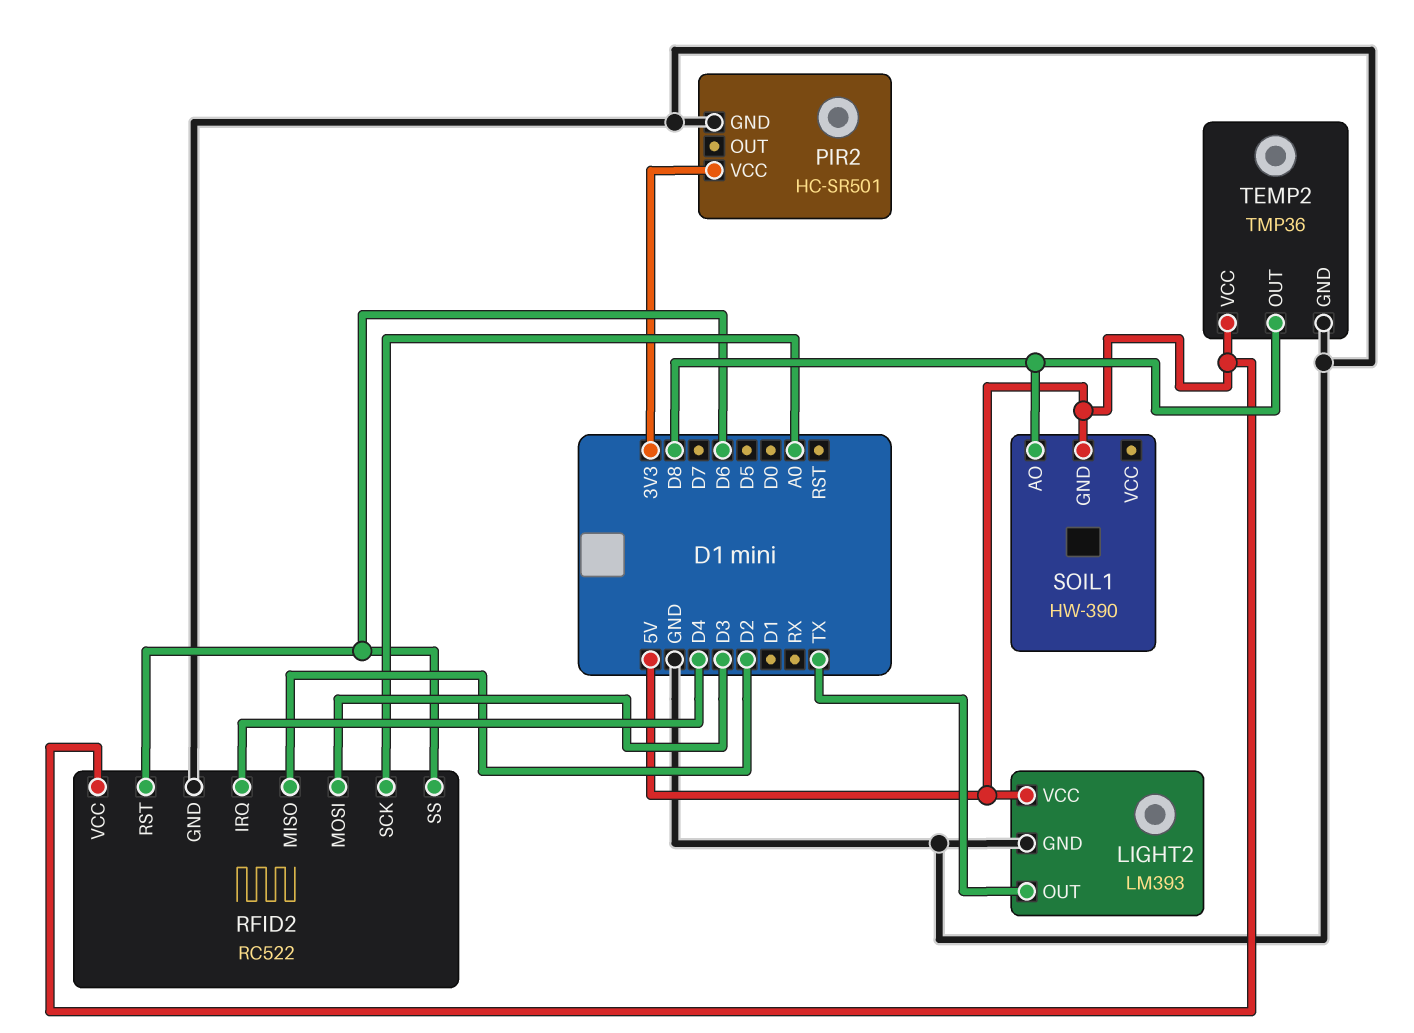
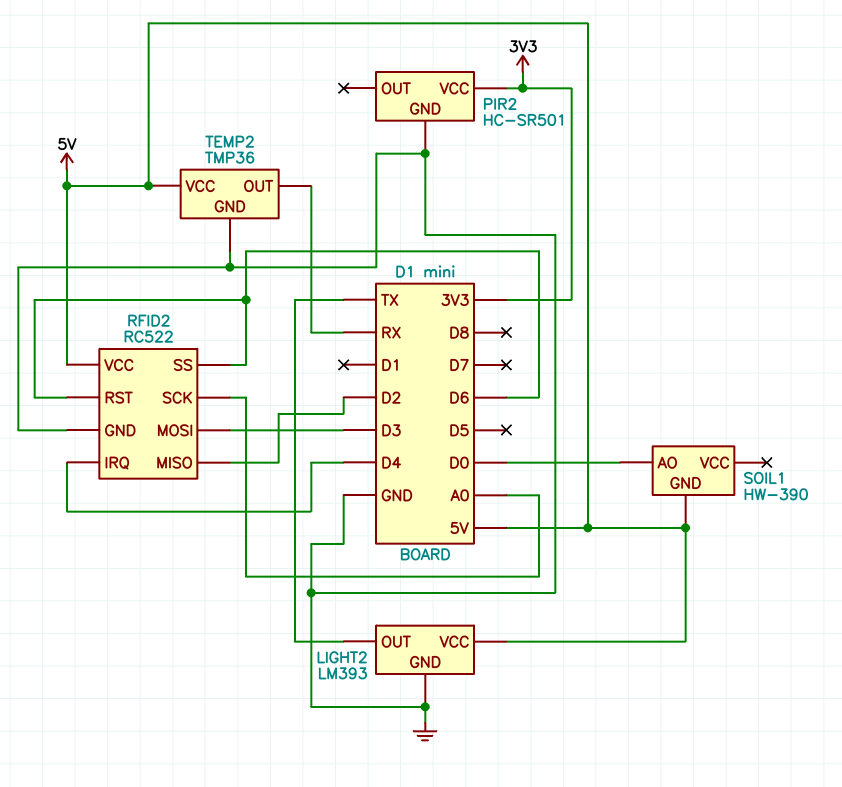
SOIL1 pin AO: D8 -> D0
TEMP2 pin OUT: D8 -> RX

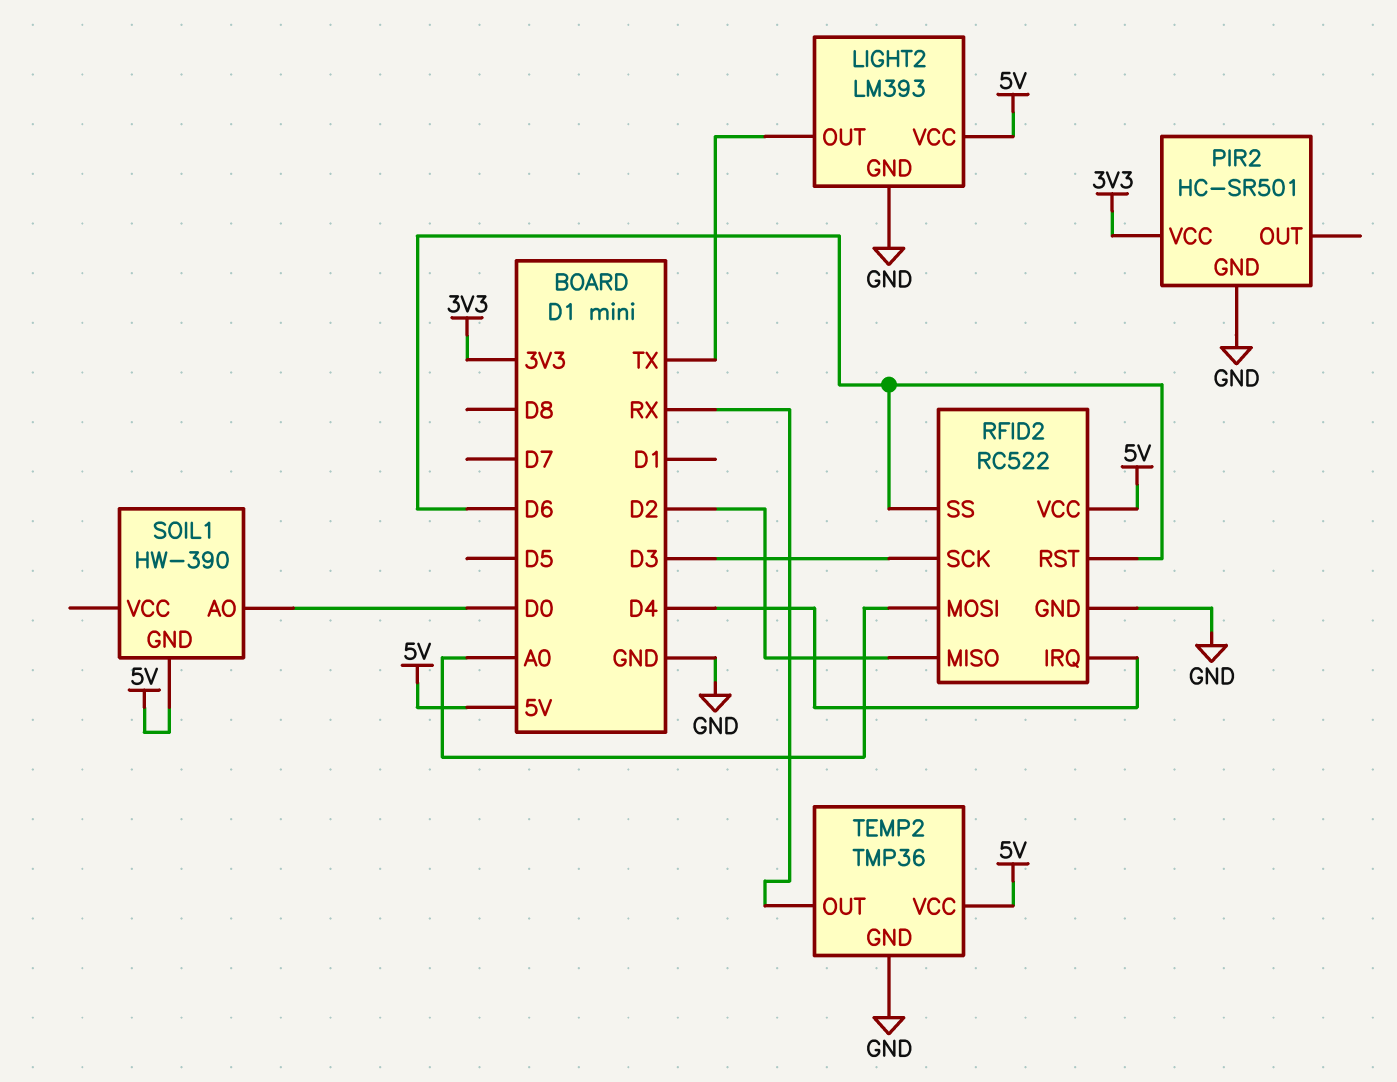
RFID2 pin MOSI: D3 -> A0
RFID2 pin SCK: A0 -> D3

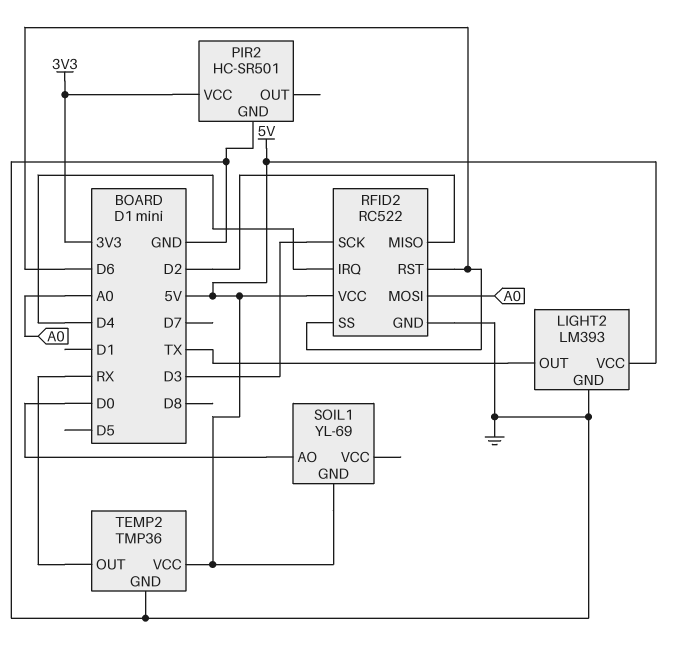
SOIL1: HW-390 -> YL-69

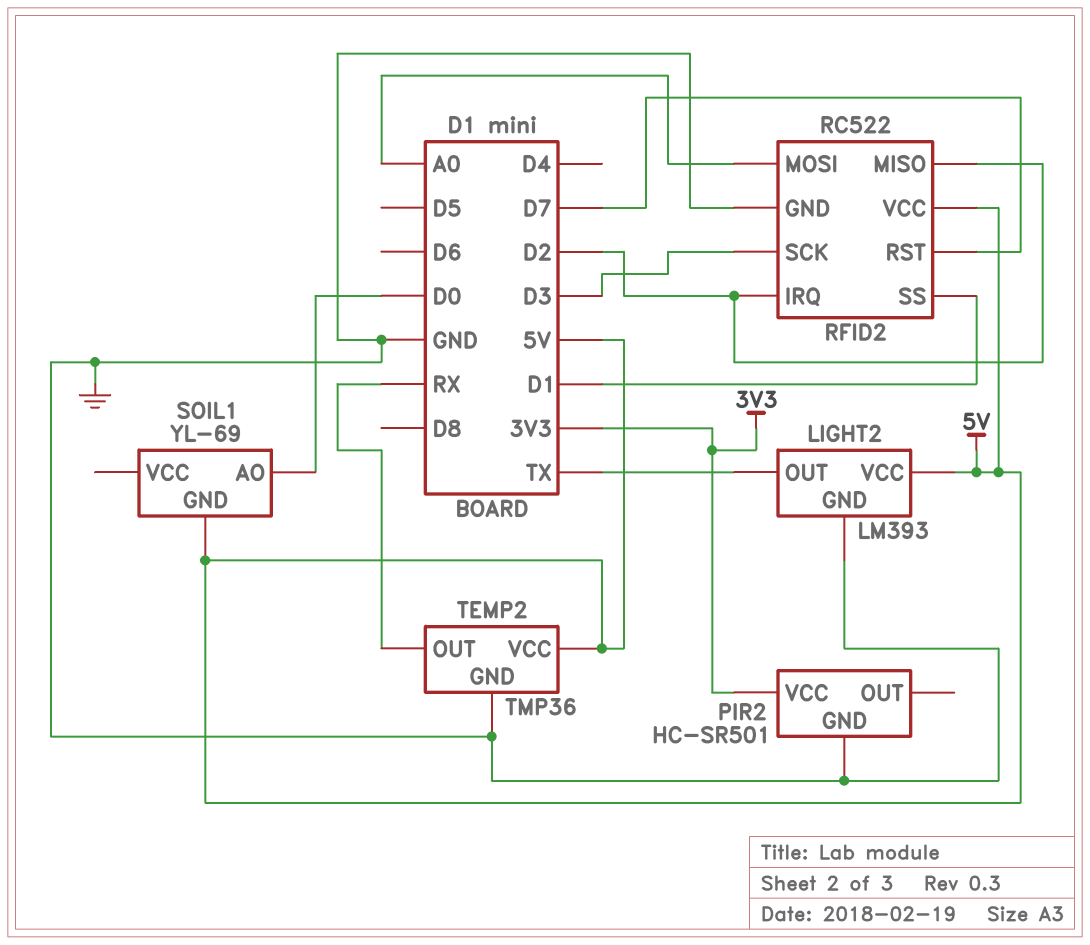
RFID2 pin IRQ: D4 -> D2
RFID2 pin RST: D6 -> D7
RFID2 pin SS: D6 -> D1

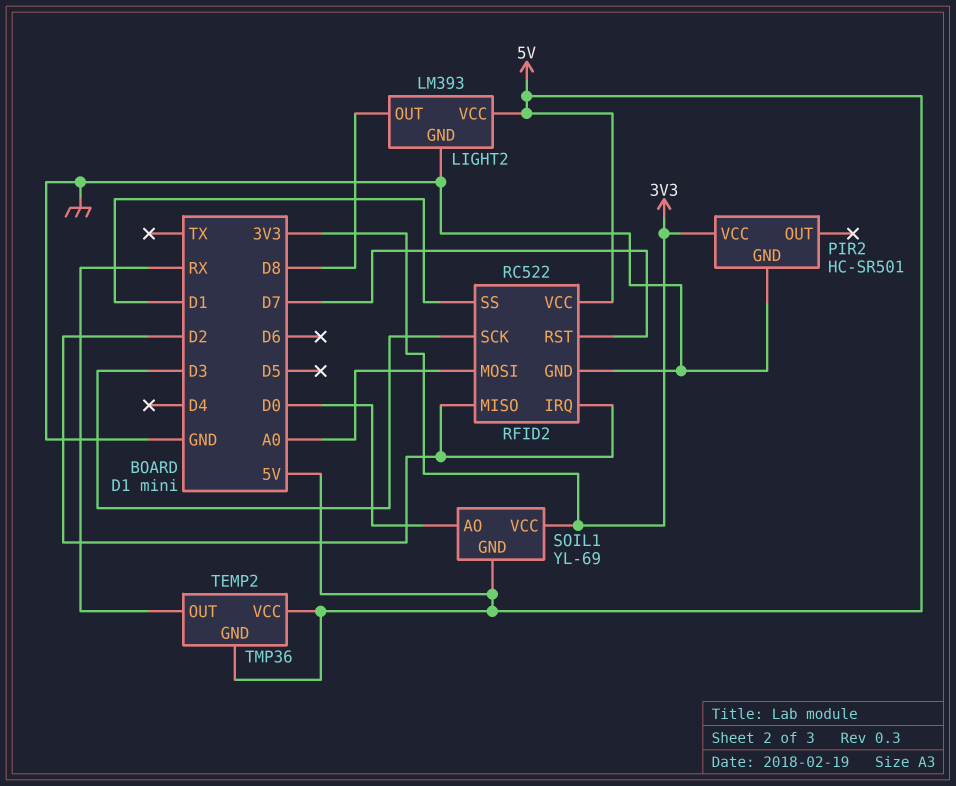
LIGHT2 pin OUT: TX -> D8
SOIL1 pin VCC: none -> 3V3
TEMP2 pin GND: GND -> 5V

